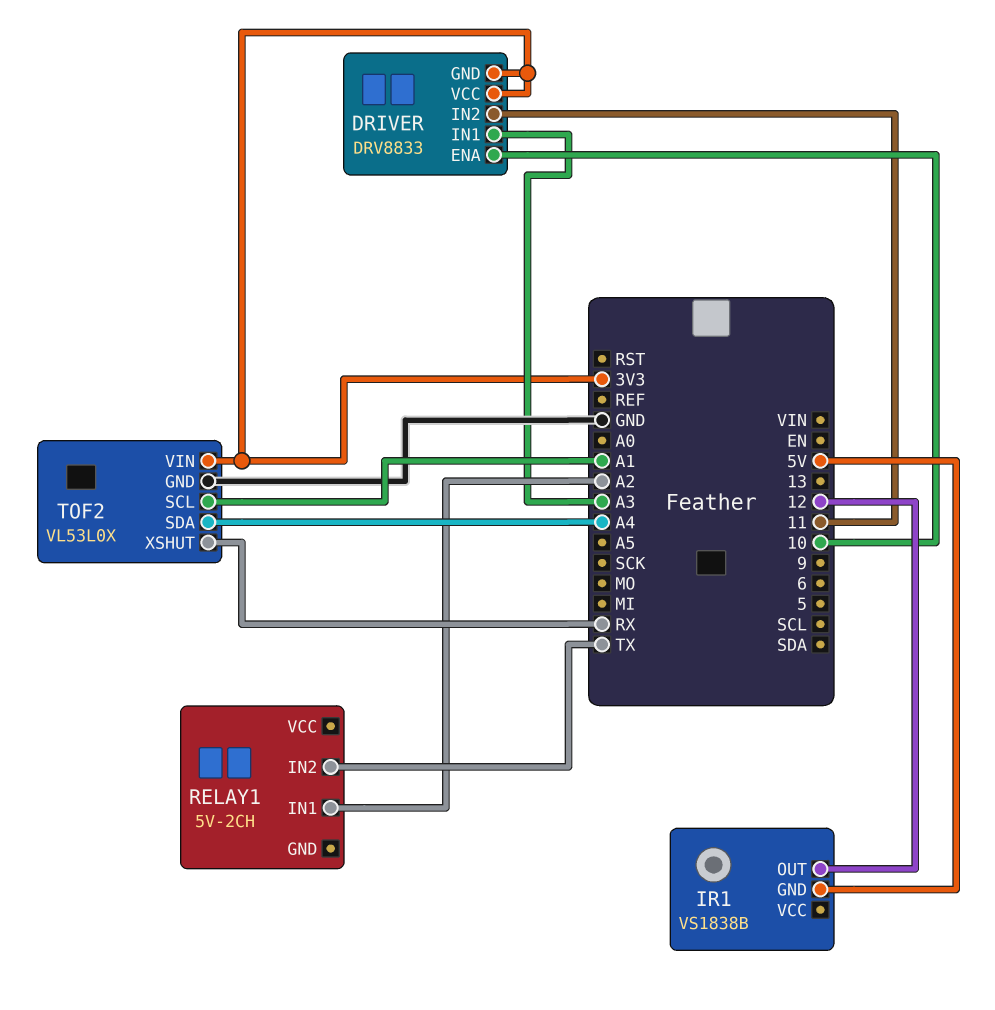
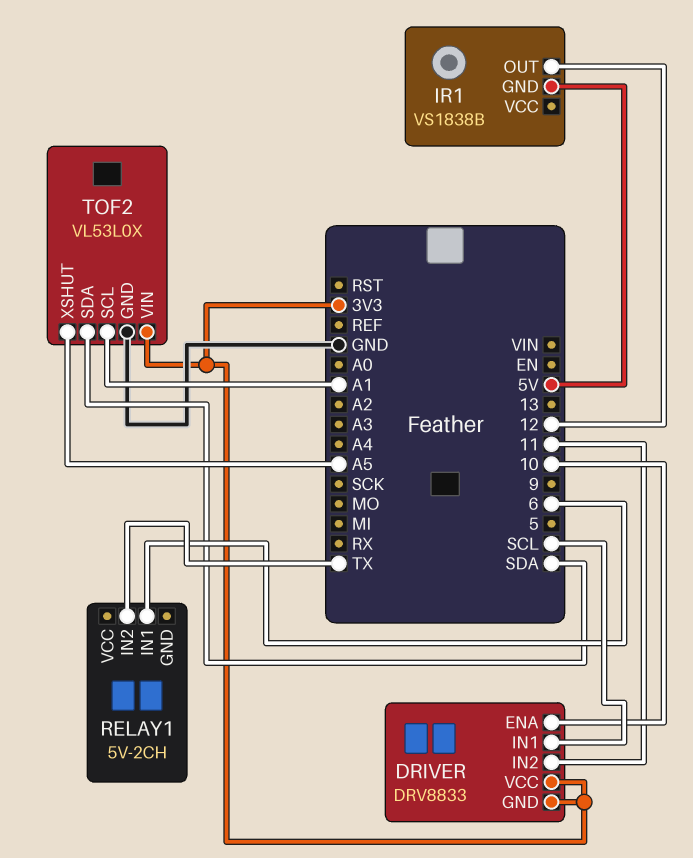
DRIVER pin IN1: A3 -> SCL
RELAY1 pin IN1: A2 -> 6
TOF2 pin SDA: A4 -> SDA
TOF2 pin XSHUT: RX -> A5

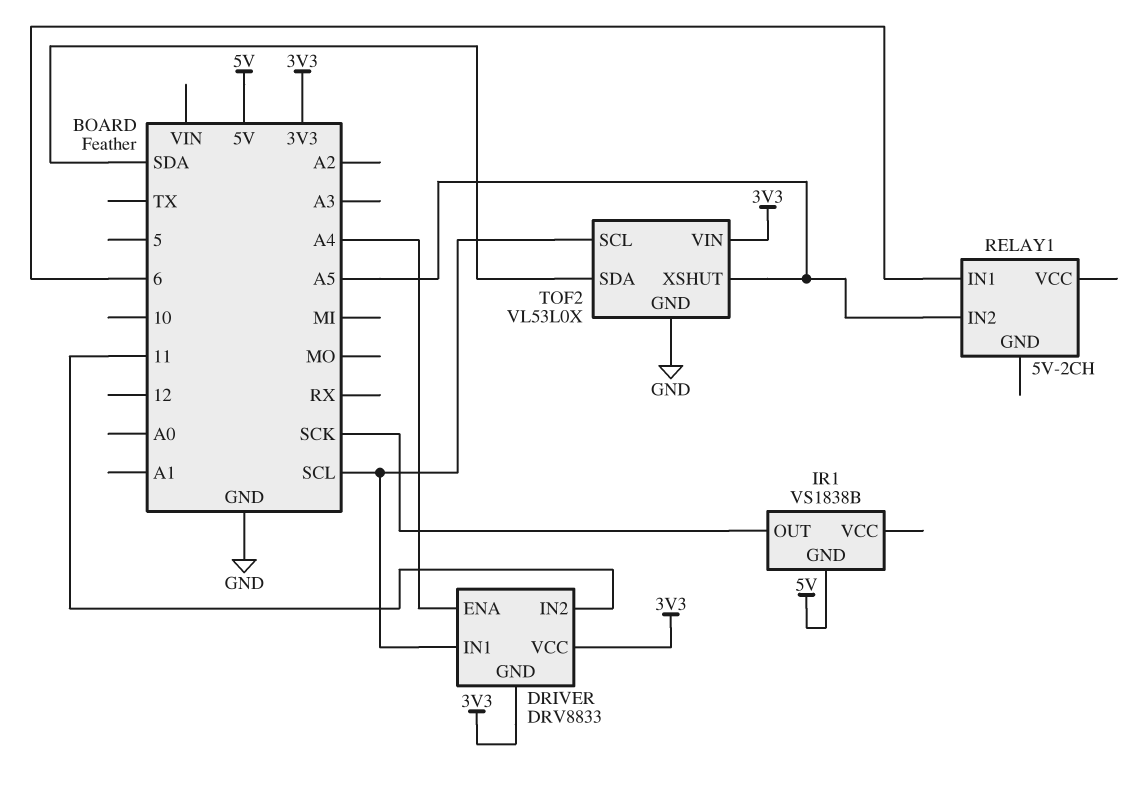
DRIVER pin ENA: 10 -> A4
IR1 pin OUT: 12 -> SCK
RELAY1 pin IN2: TX -> A5
TOF2 pin SCL: A1 -> SCL

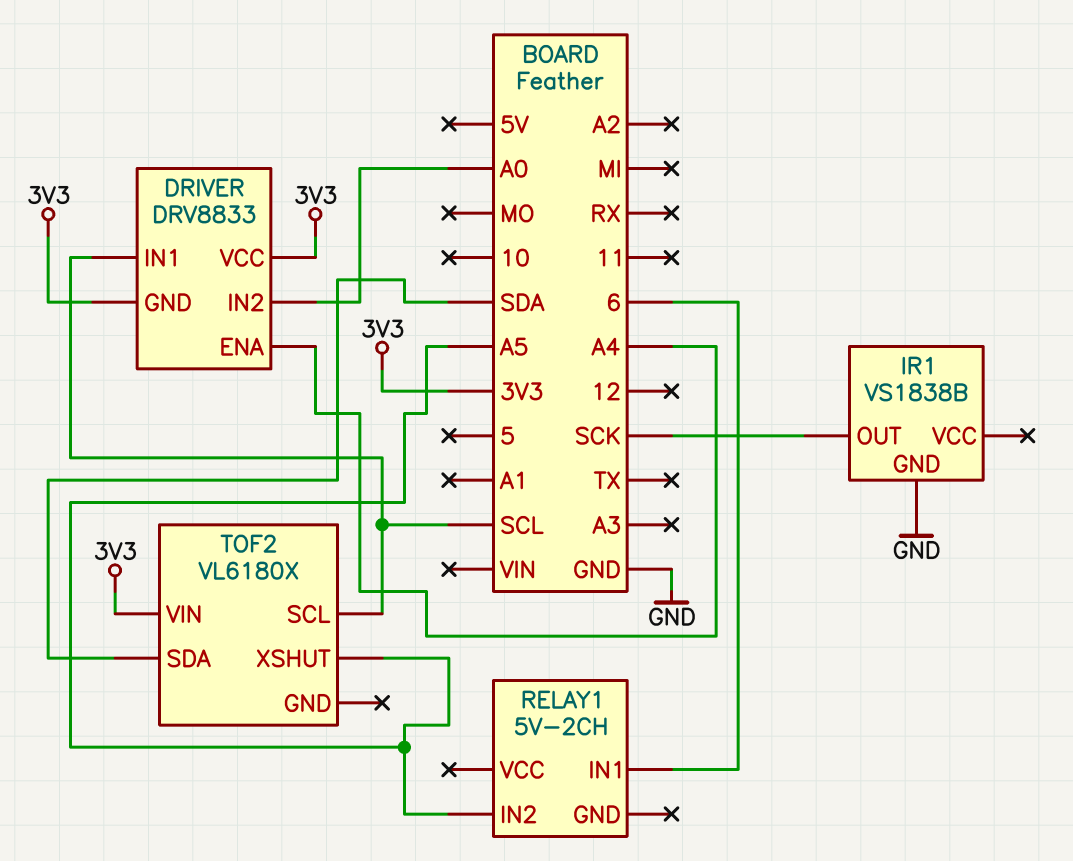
DRIVER pin IN2: 11 -> A0
IR1 pin GND: 5V -> GND
TOF2: VL53L0X -> VL6180X
TOF2 pin GND: GND -> none

